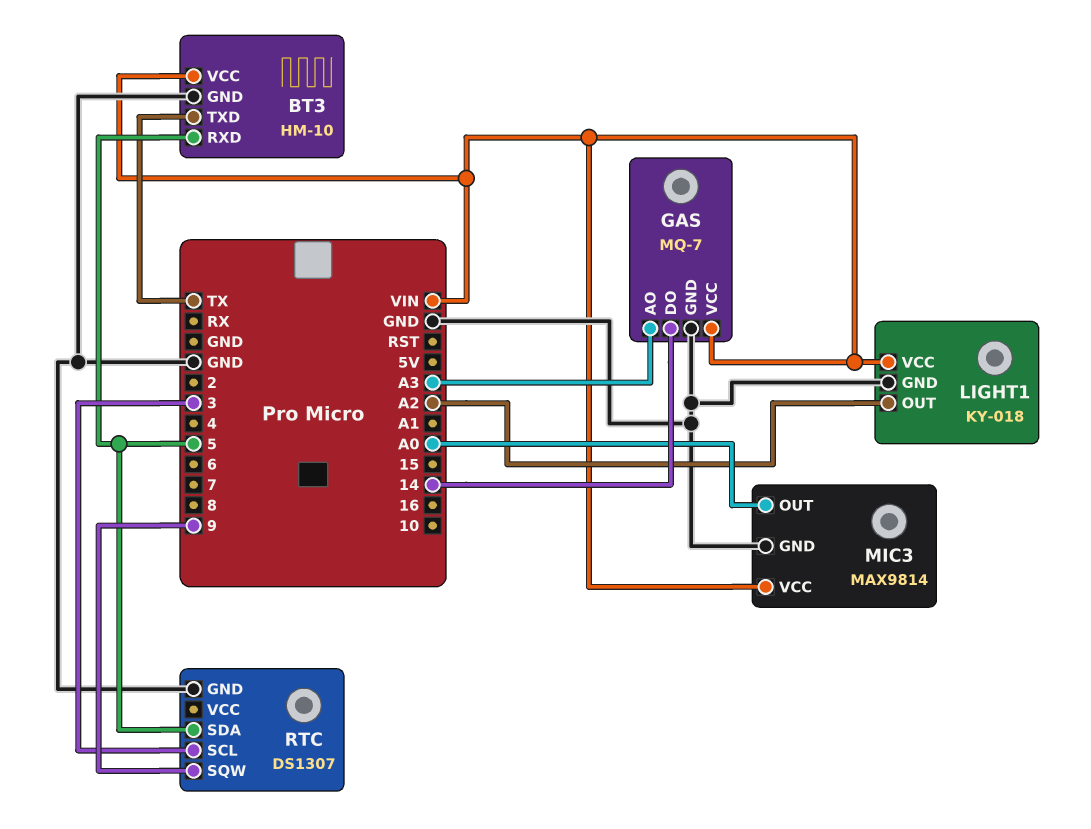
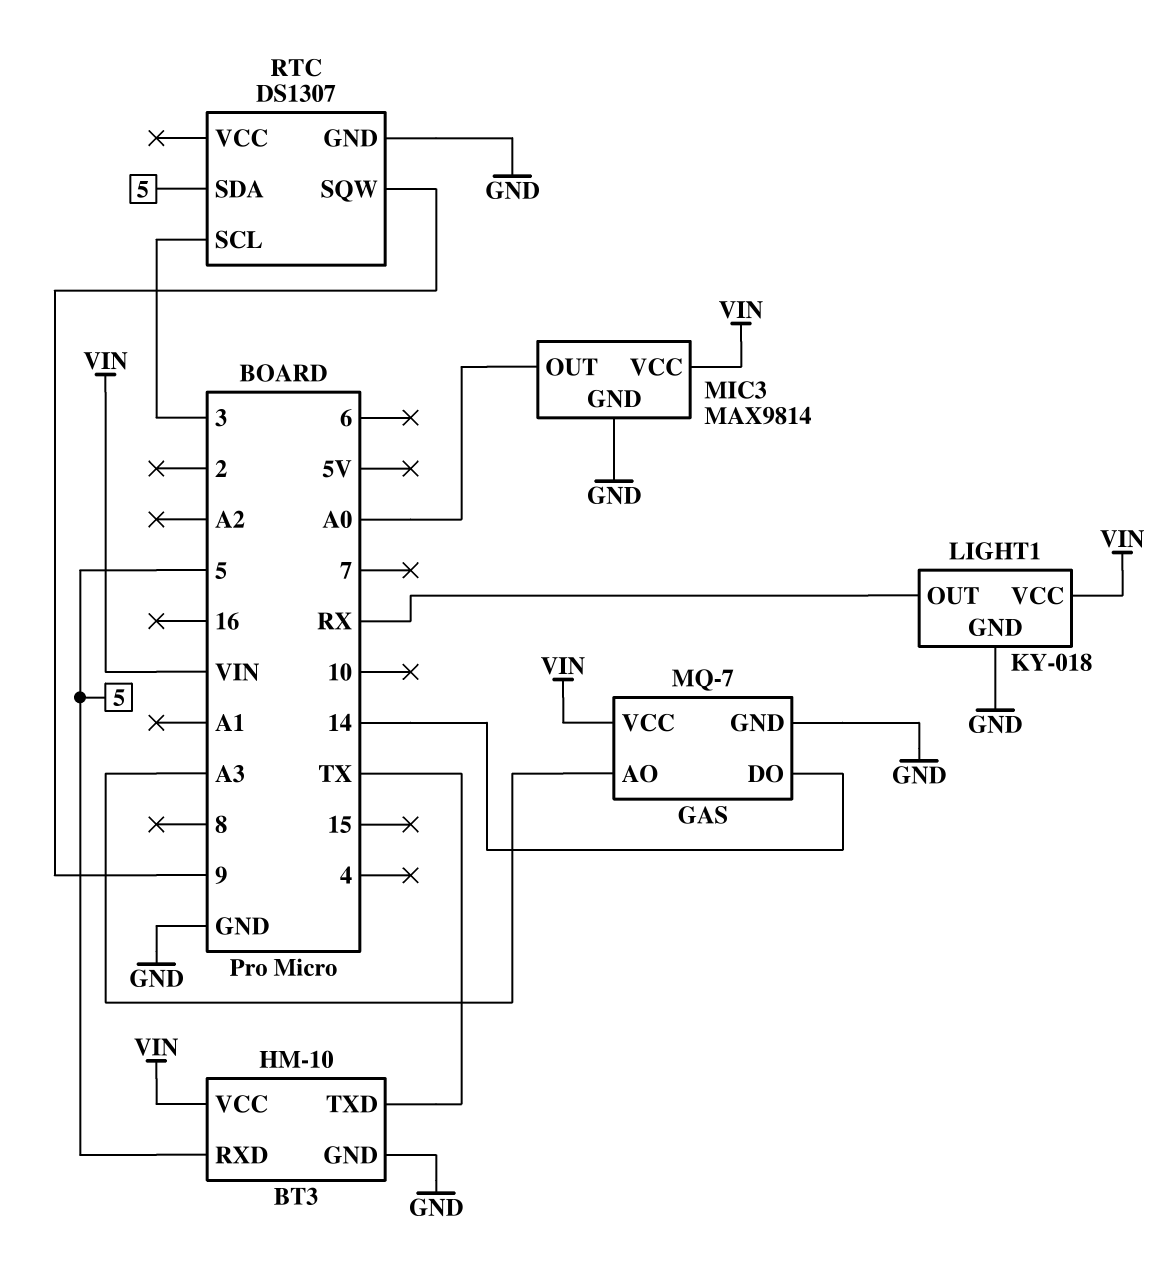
LIGHT1 pin OUT: A2 -> RX

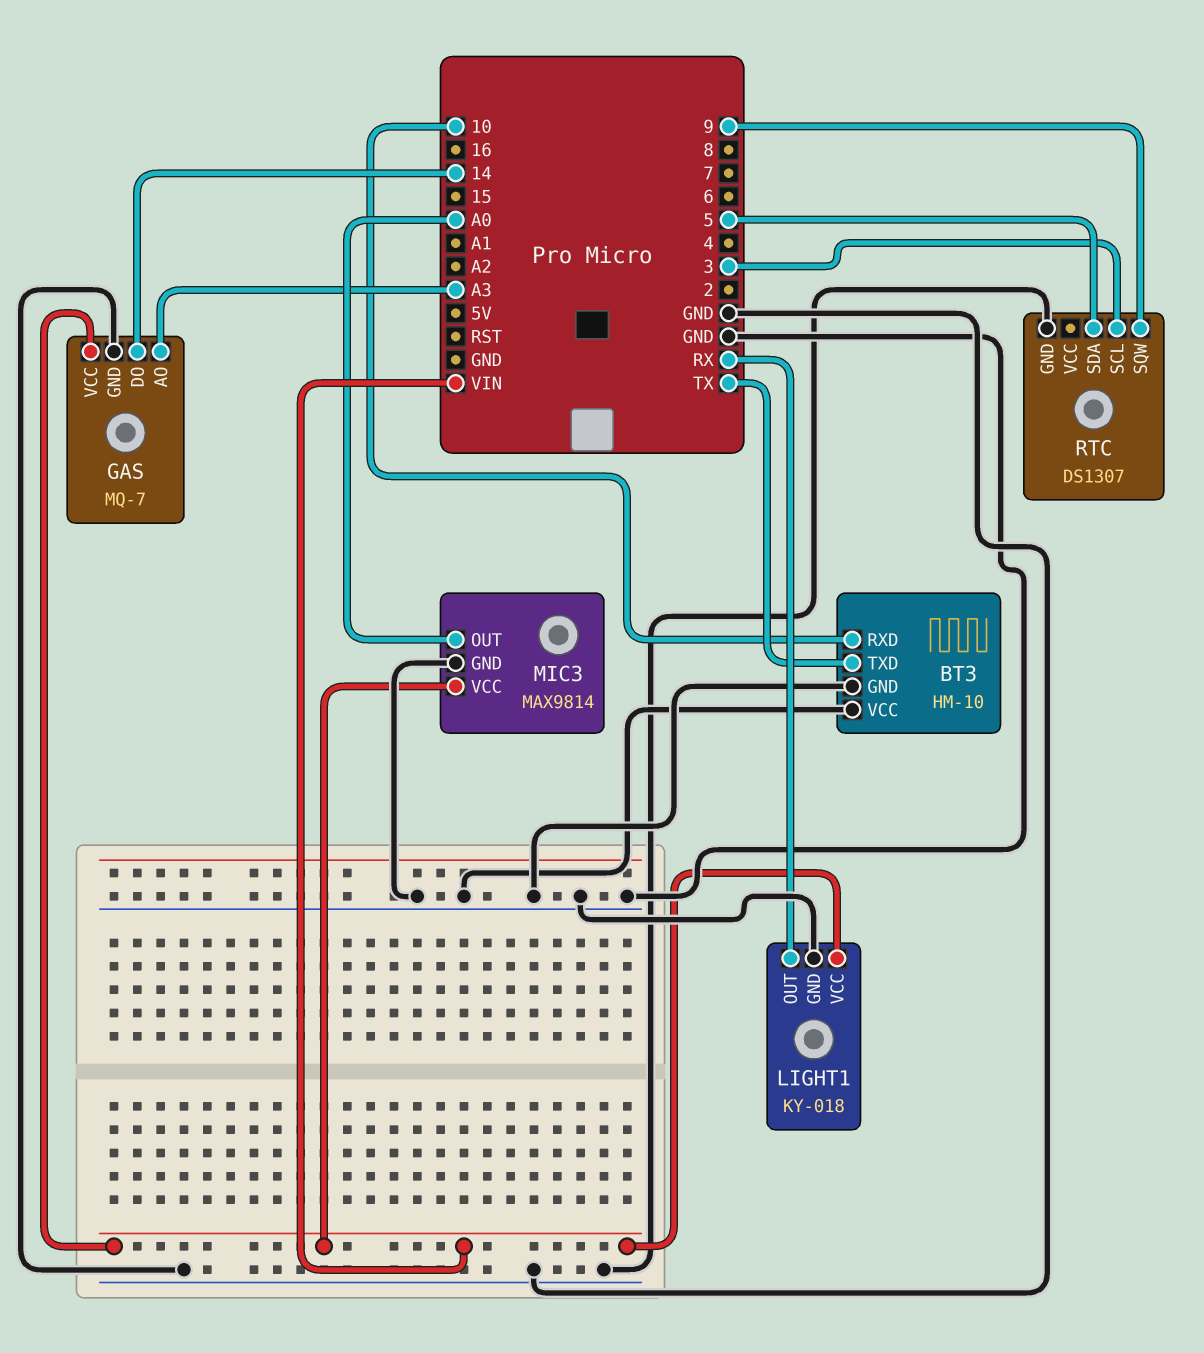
BT3 pin RXD: 5 -> 10
BT3 pin VCC: VIN -> GND

